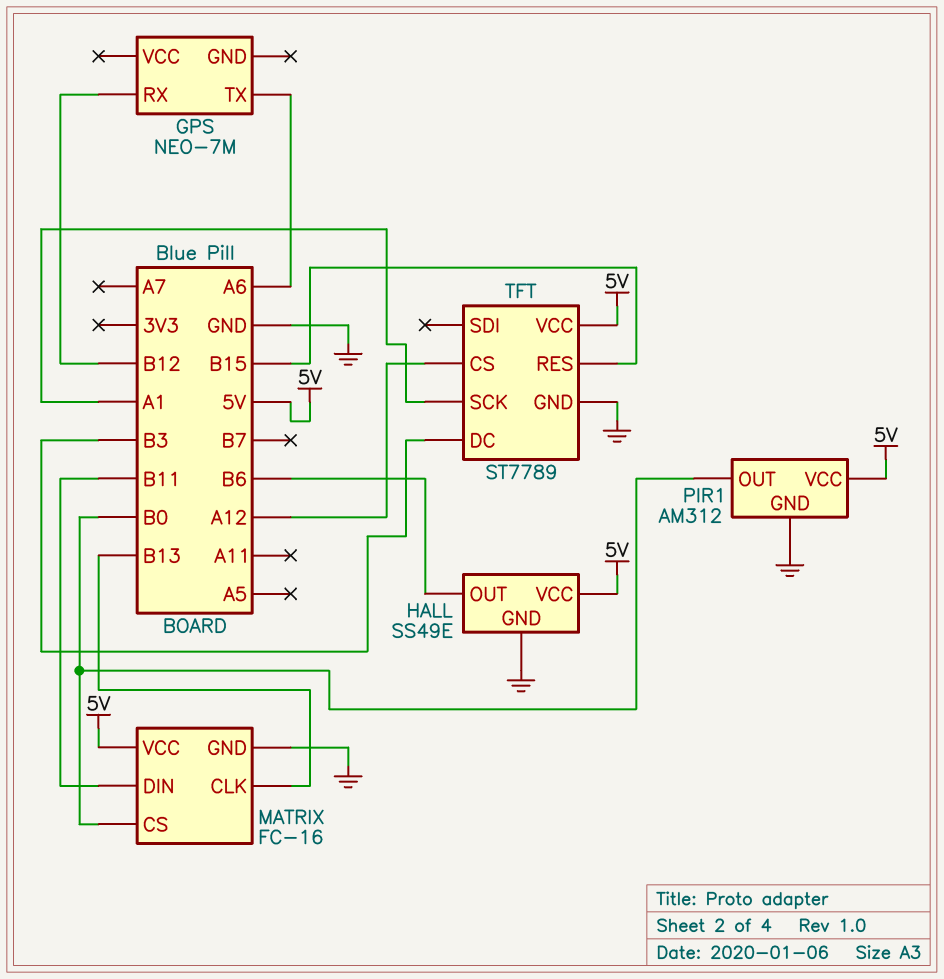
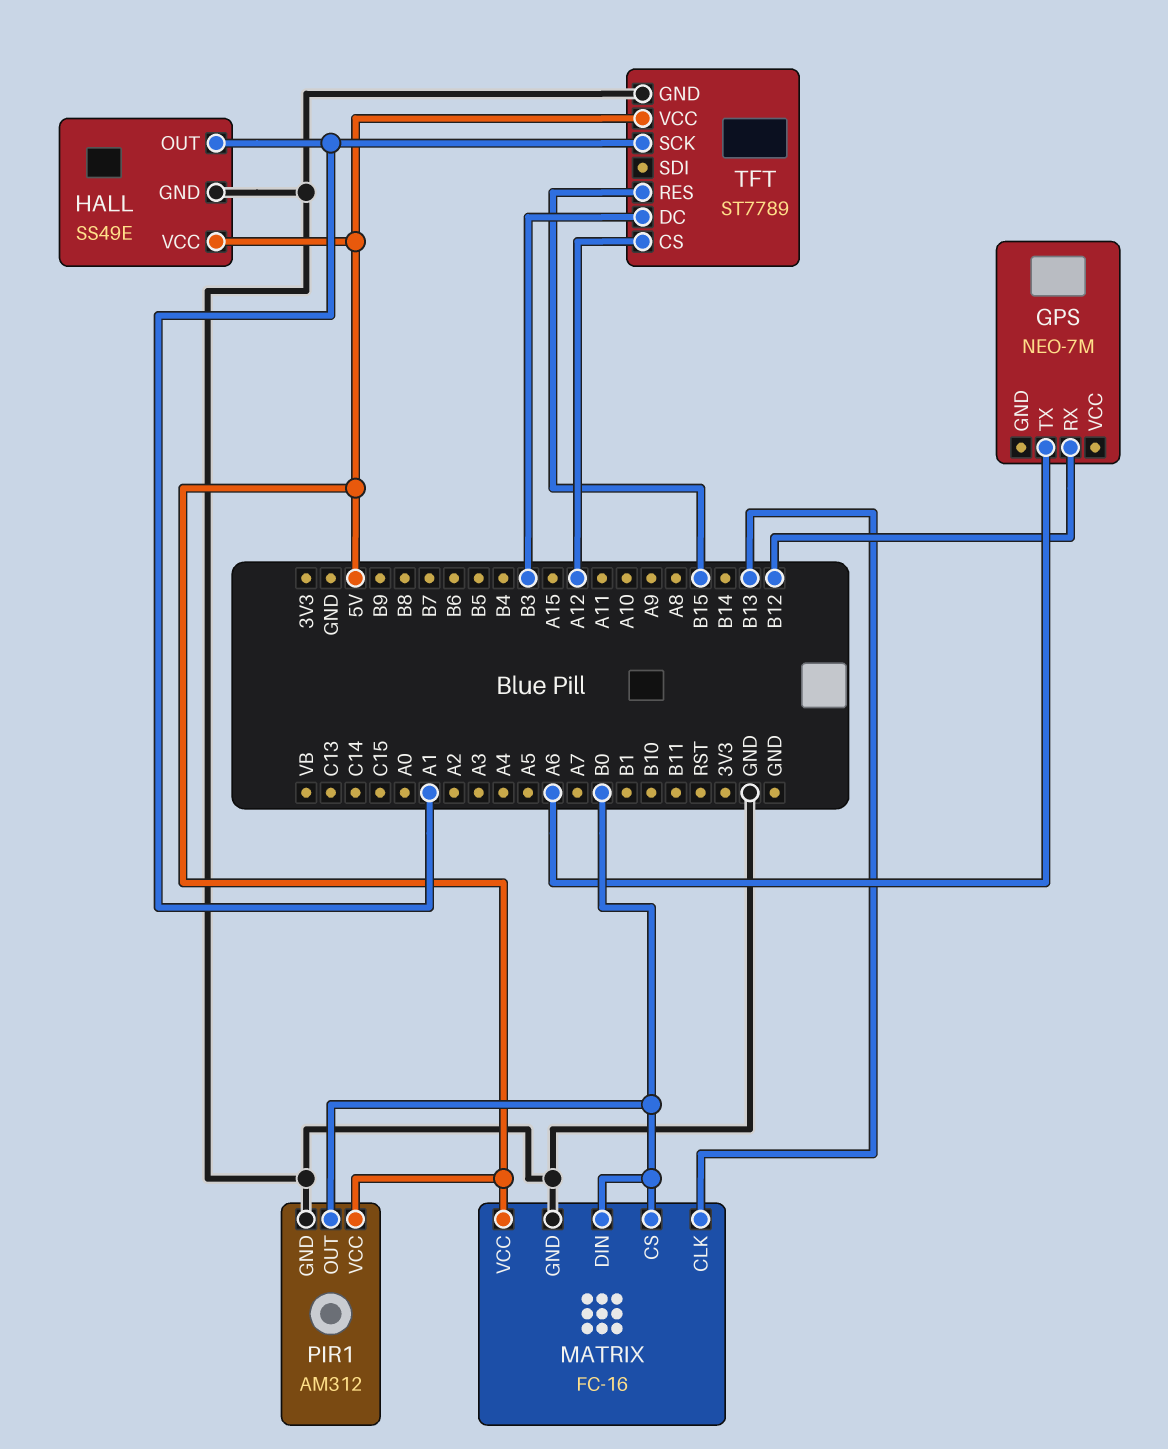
HALL pin OUT: B6 -> A1
MATRIX pin DIN: B11 -> B0

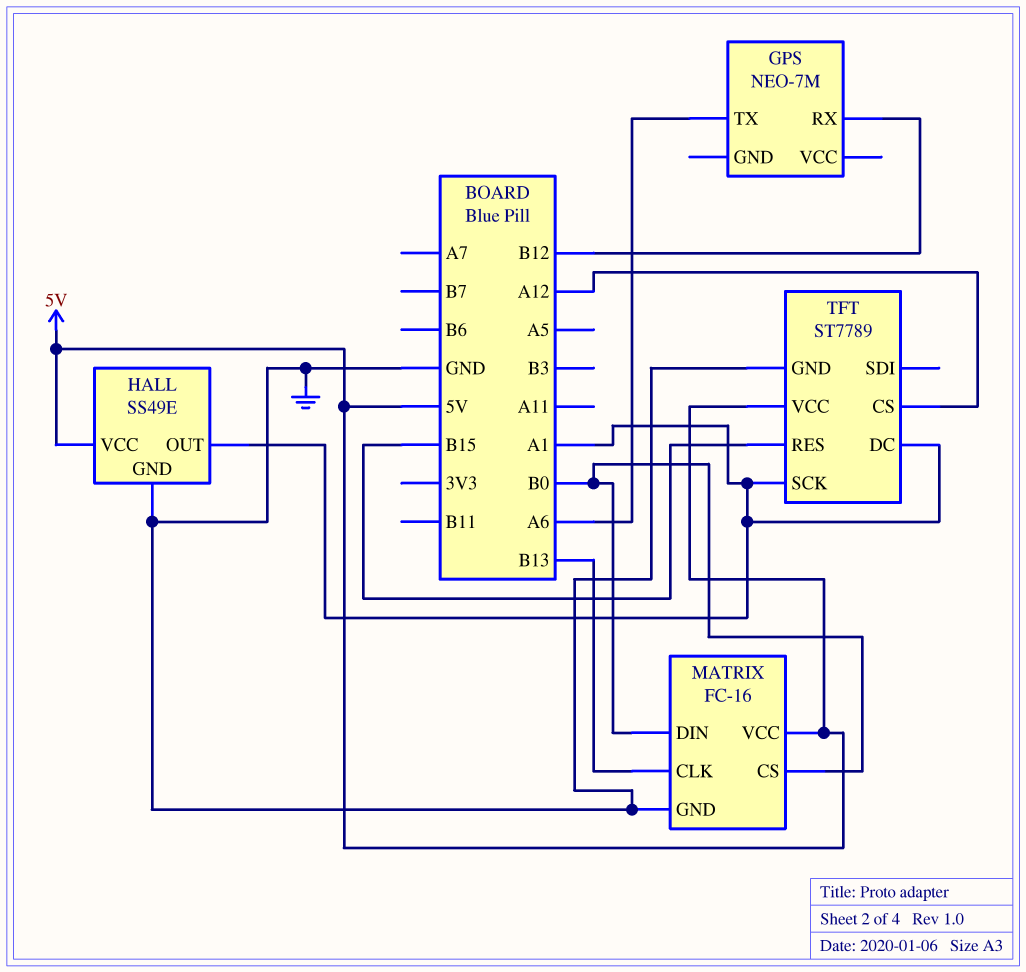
PIR1: AM312 -> none
PIR1 pin GND: GND -> none
PIR1 pin OUT: B0 -> none
PIR1 pin VCC: 5V -> none
TFT pin DC: B3 -> A1

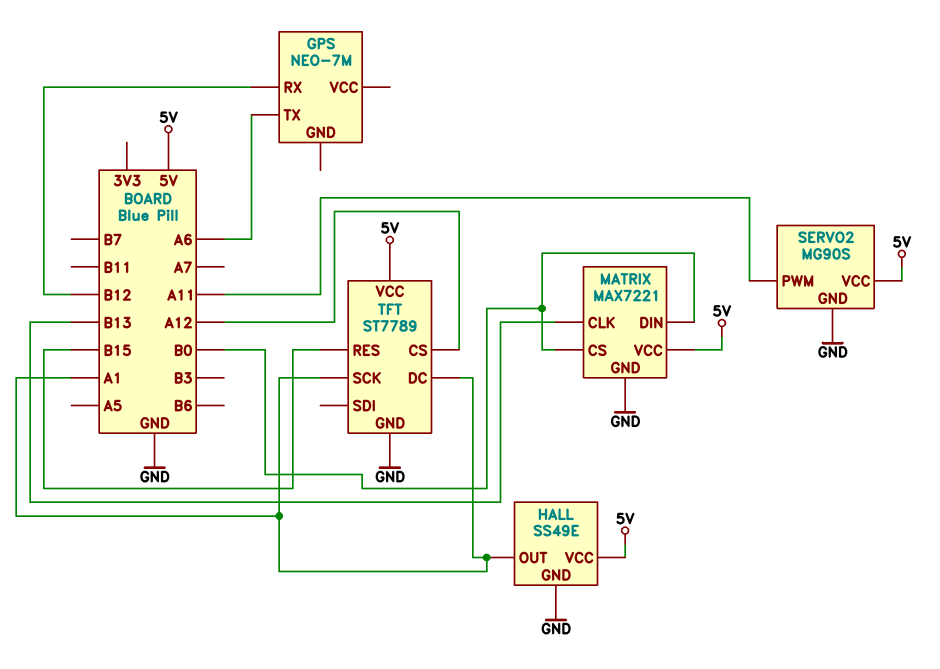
MATRIX: FC-16 -> MAX7221
SERVO2: none -> MG90S
SERVO2 pin GND: none -> GND
SERVO2 pin PWM: none -> A11
SERVO2 pin VCC: none -> 5V

